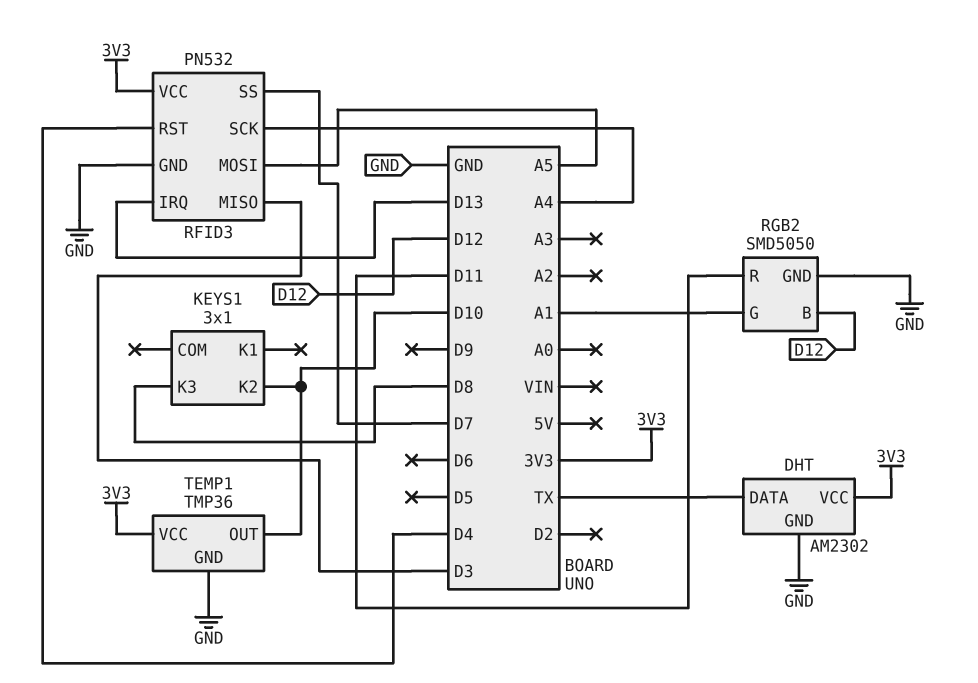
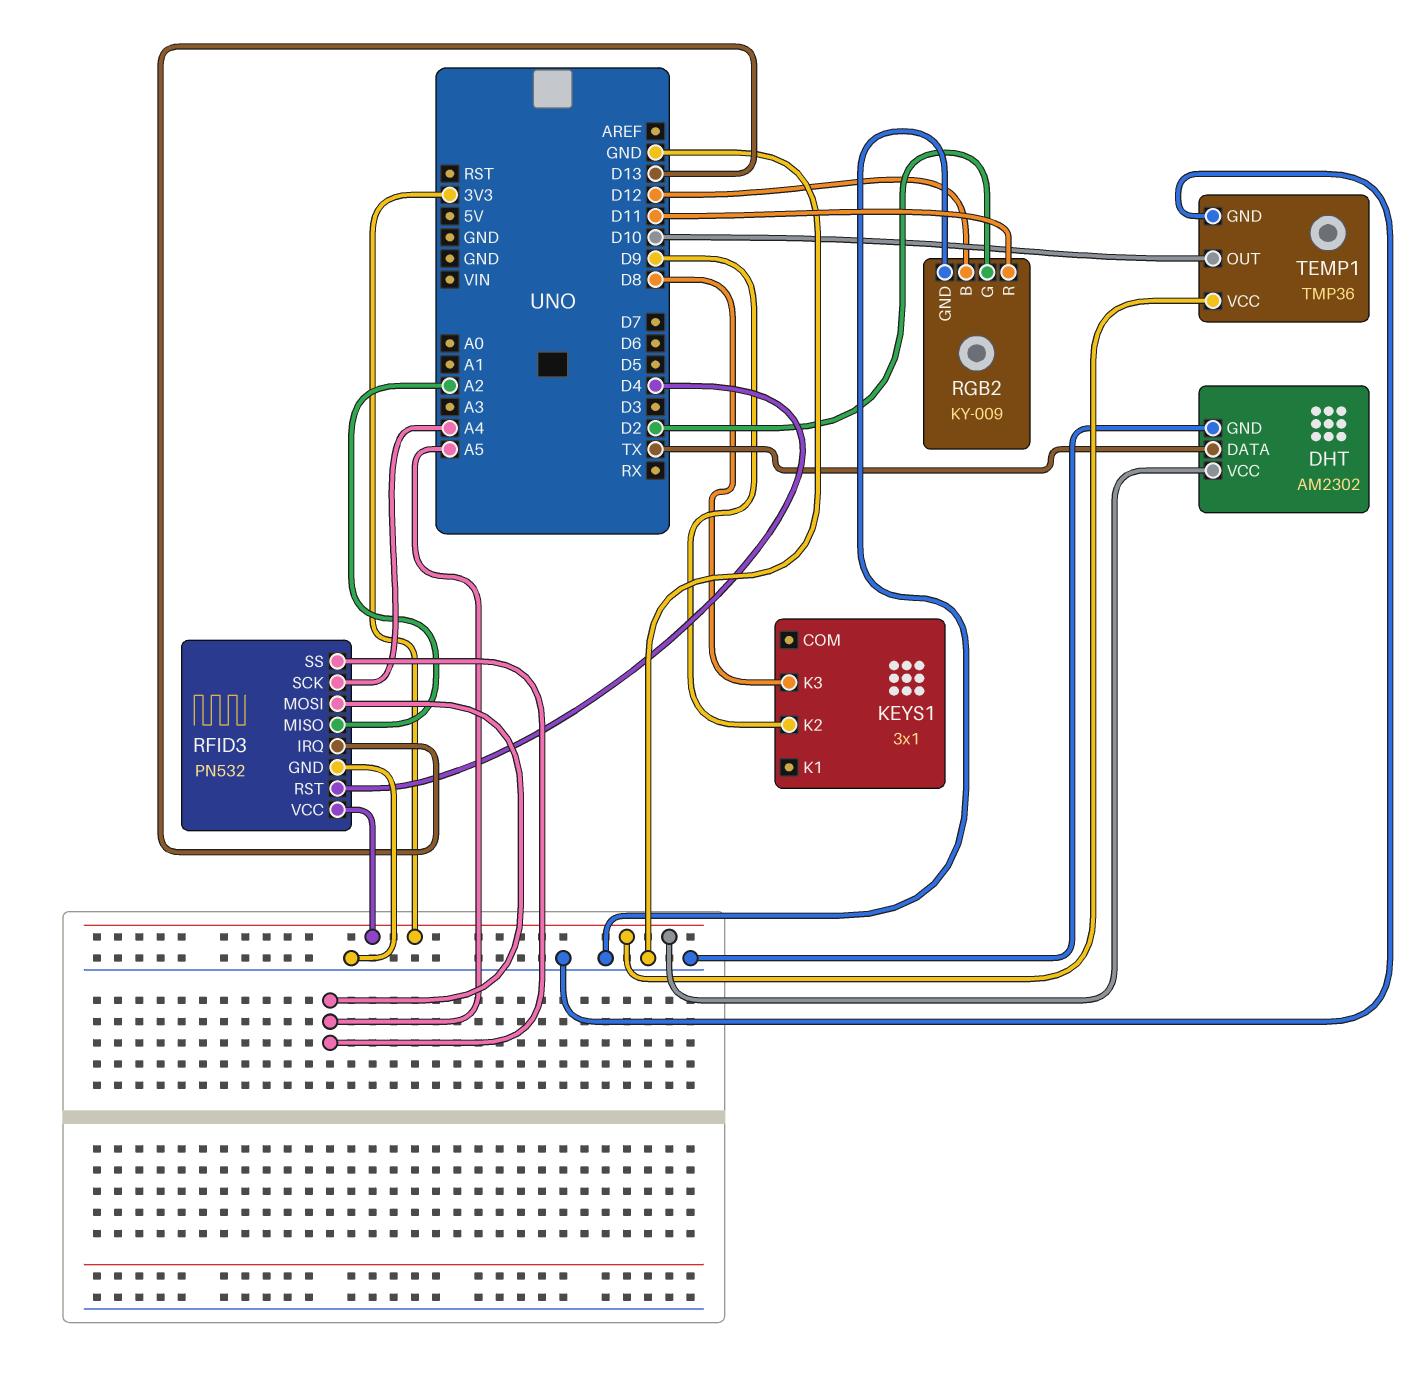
KEYS1 pin K2: D10 -> D9
RFID3 pin MISO: D3 -> A2
RFID3 pin SS: D7 -> A5
RGB2: SMD5050 -> KY-009
RGB2 pin G: A1 -> D2

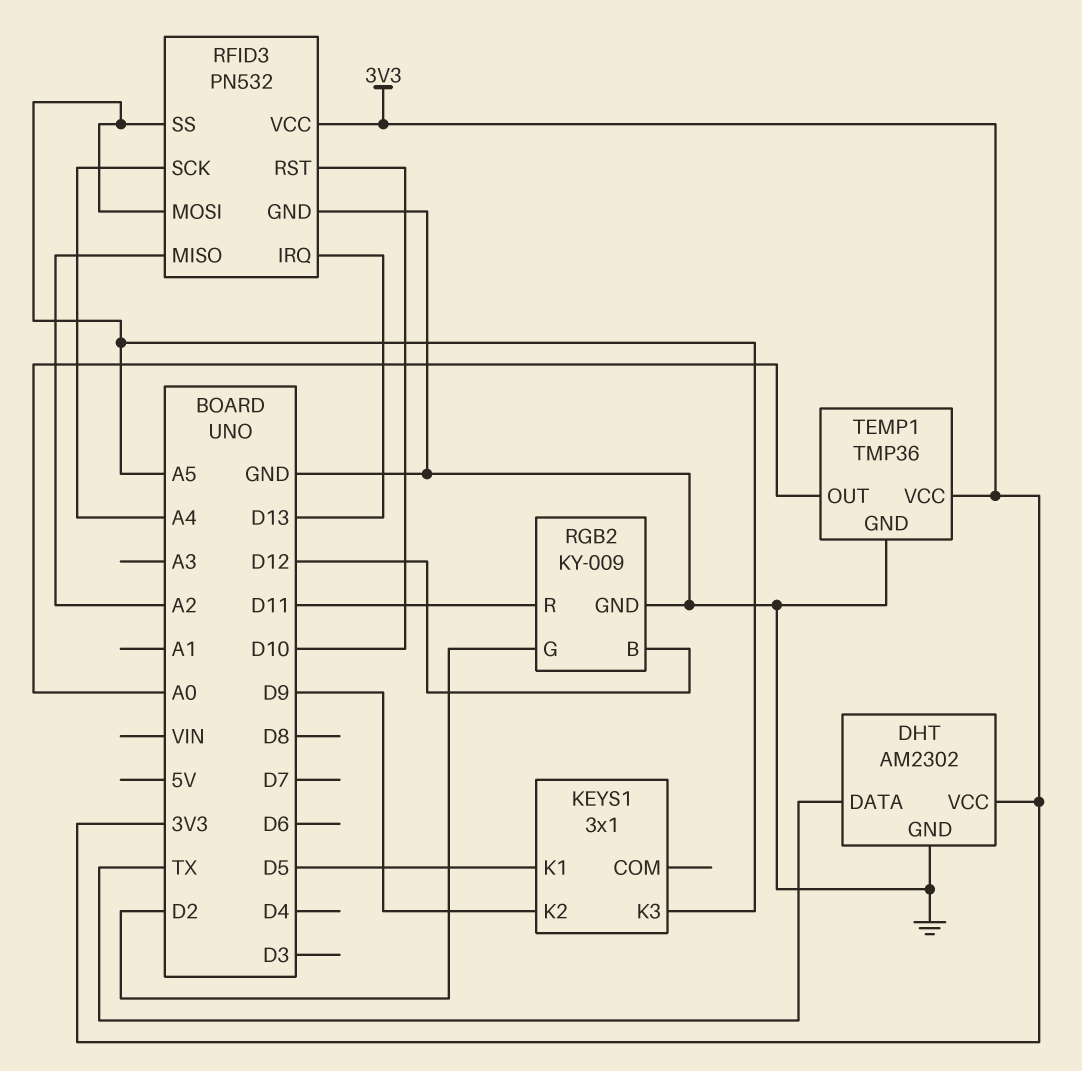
KEYS1 pin K1: none -> D5
KEYS1 pin K3: D8 -> A5
RFID3 pin RST: D4 -> D10
TEMP1 pin OUT: D10 -> A0

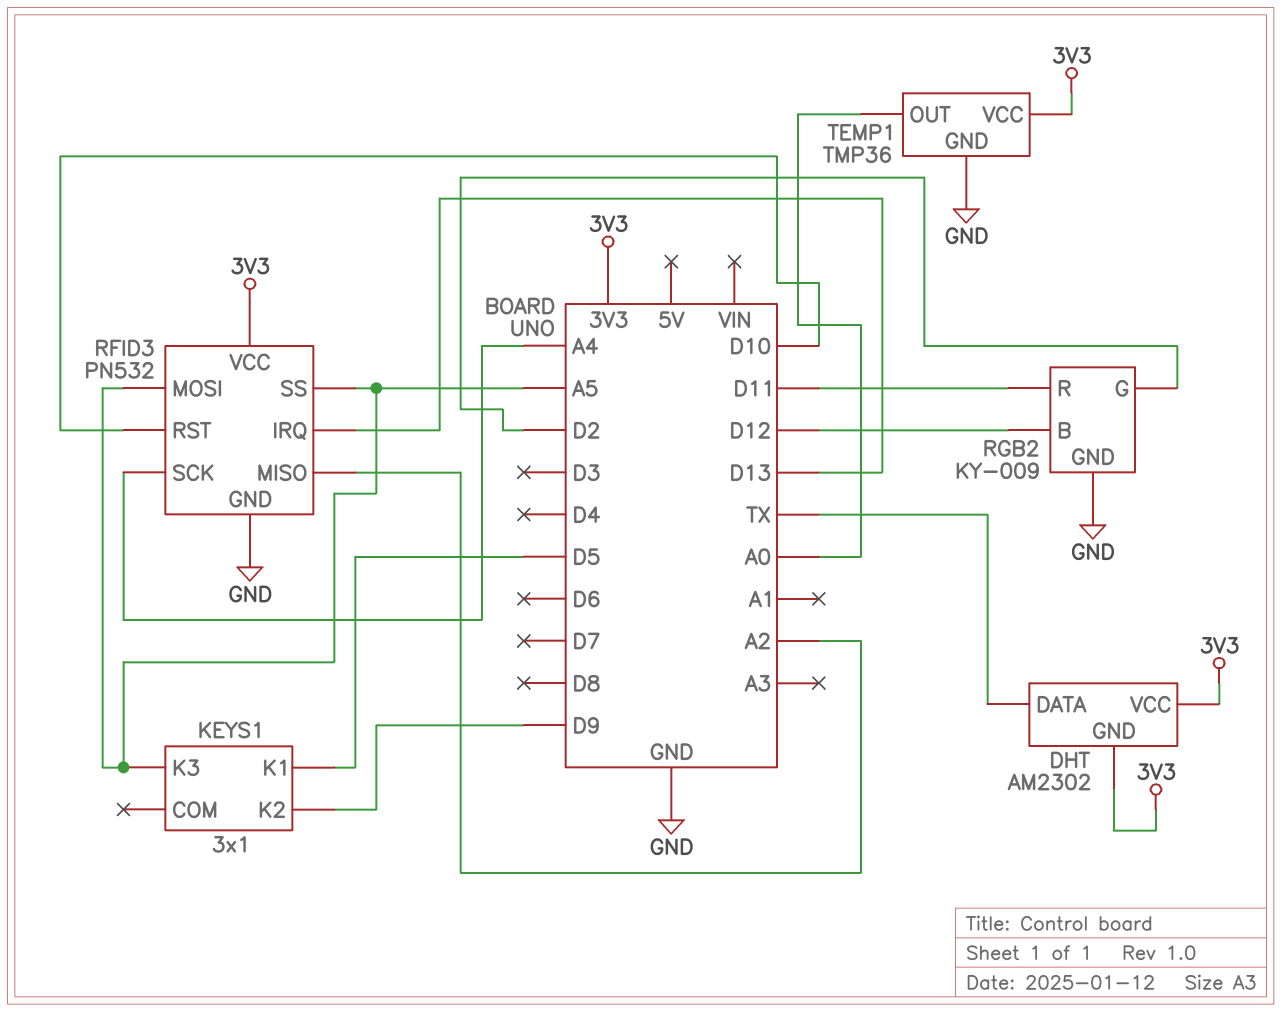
DHT pin GND: GND -> 3V3

